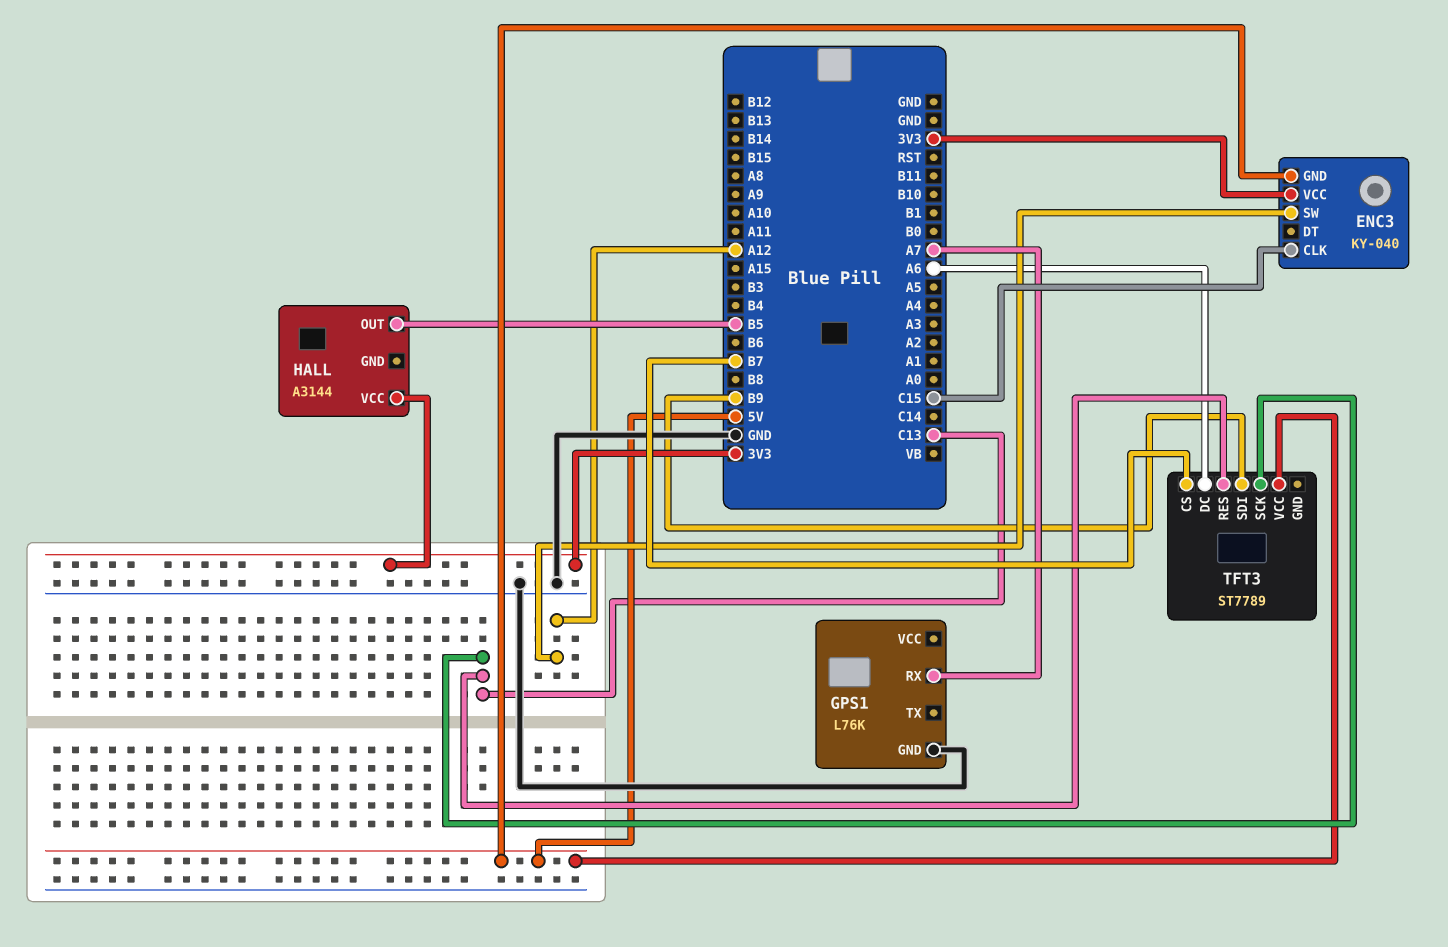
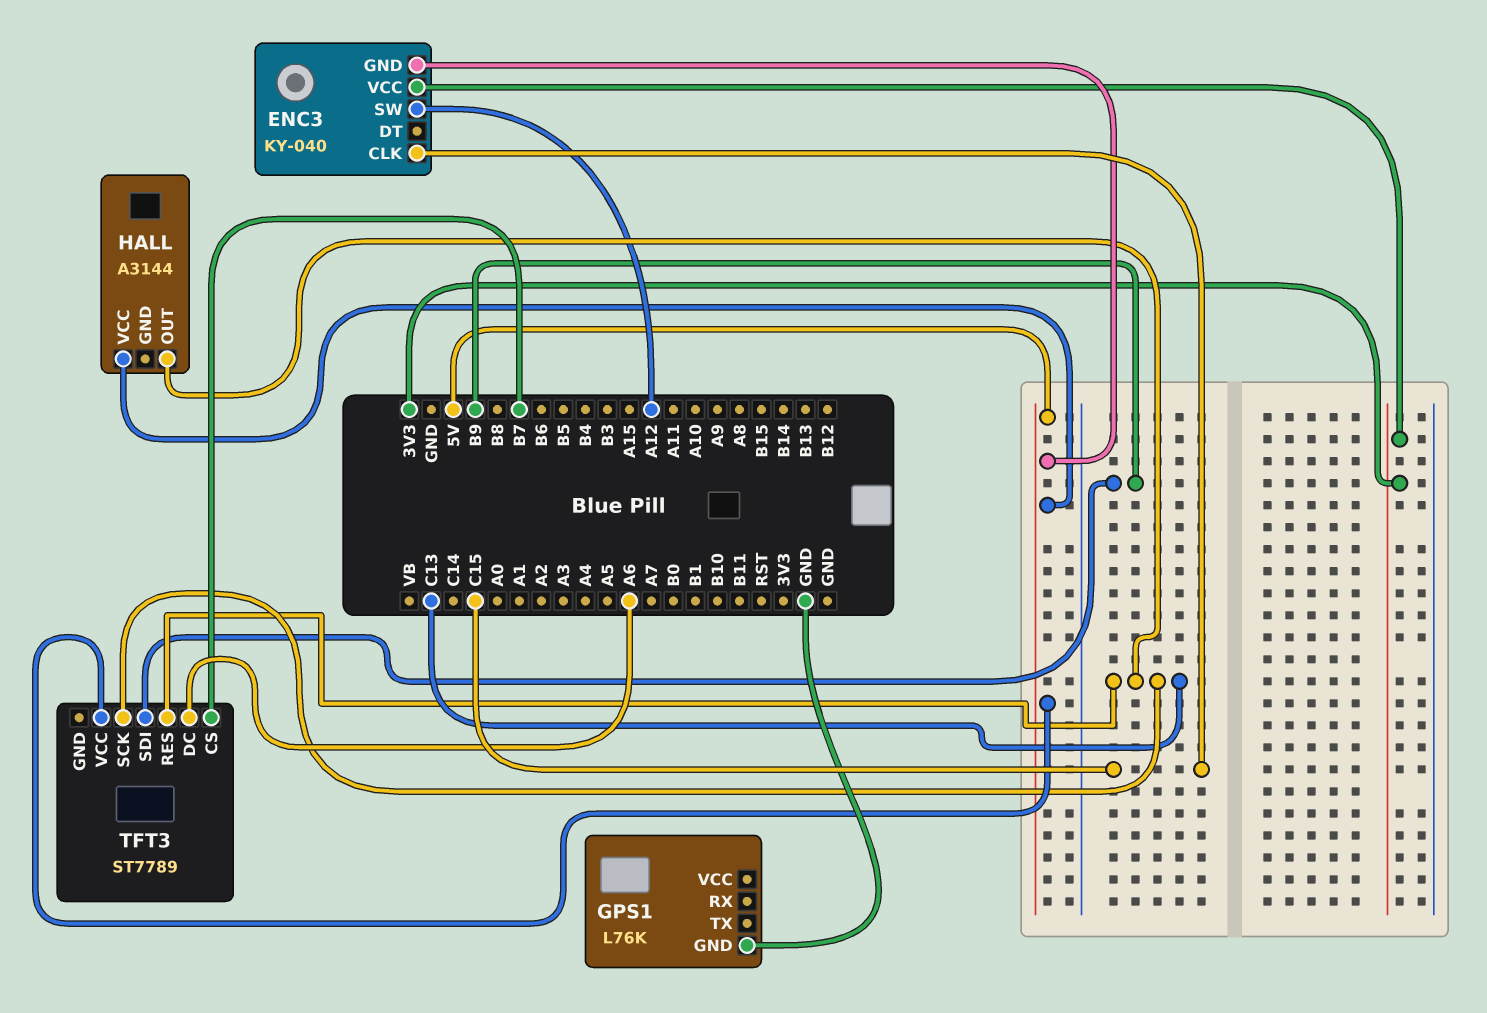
GPS1 pin RX: A7 -> none
HALL pin OUT: B5 -> C13
HALL pin VCC: 3V3 -> 5V

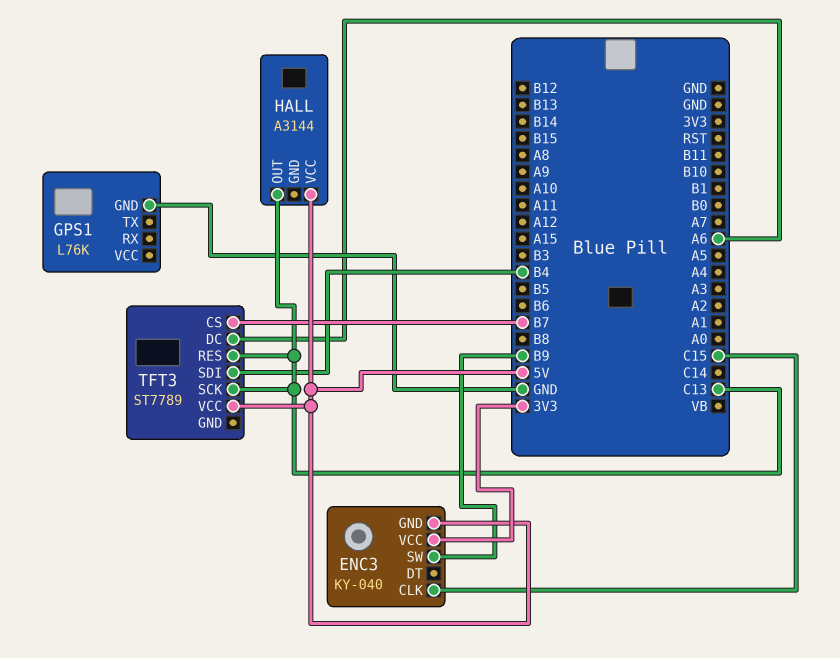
ENC3 pin SW: A12 -> B9
TFT3 pin SDI: B9 -> B4

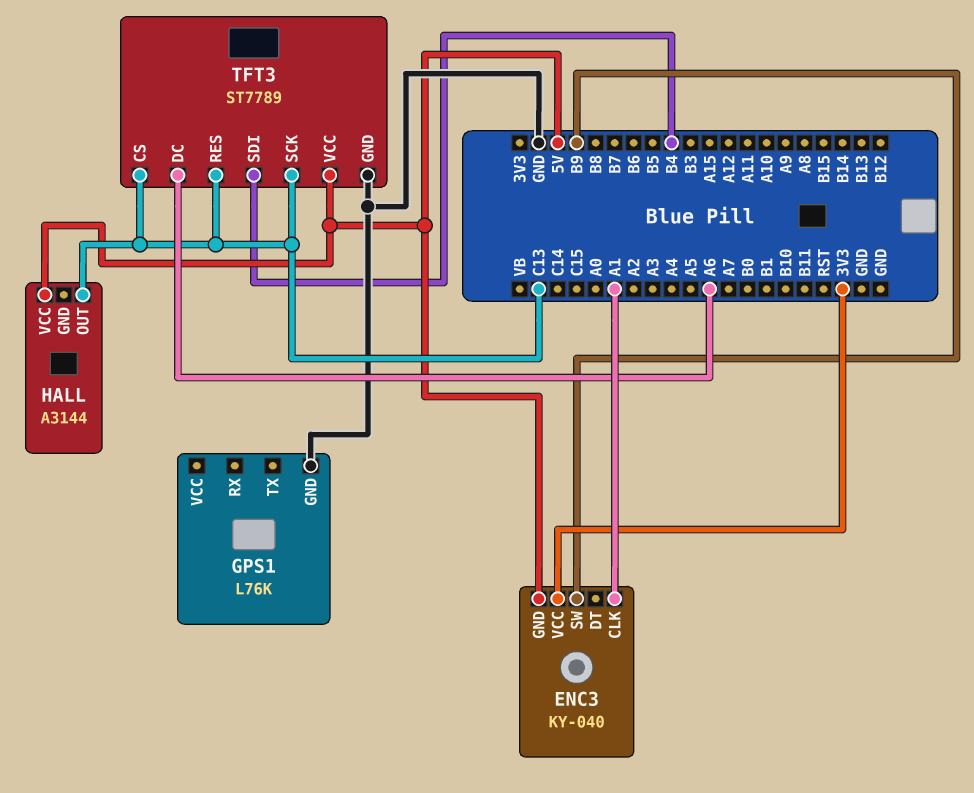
ENC3 pin CLK: C15 -> A1
TFT3 pin CS: B7 -> C13
TFT3 pin GND: none -> GND

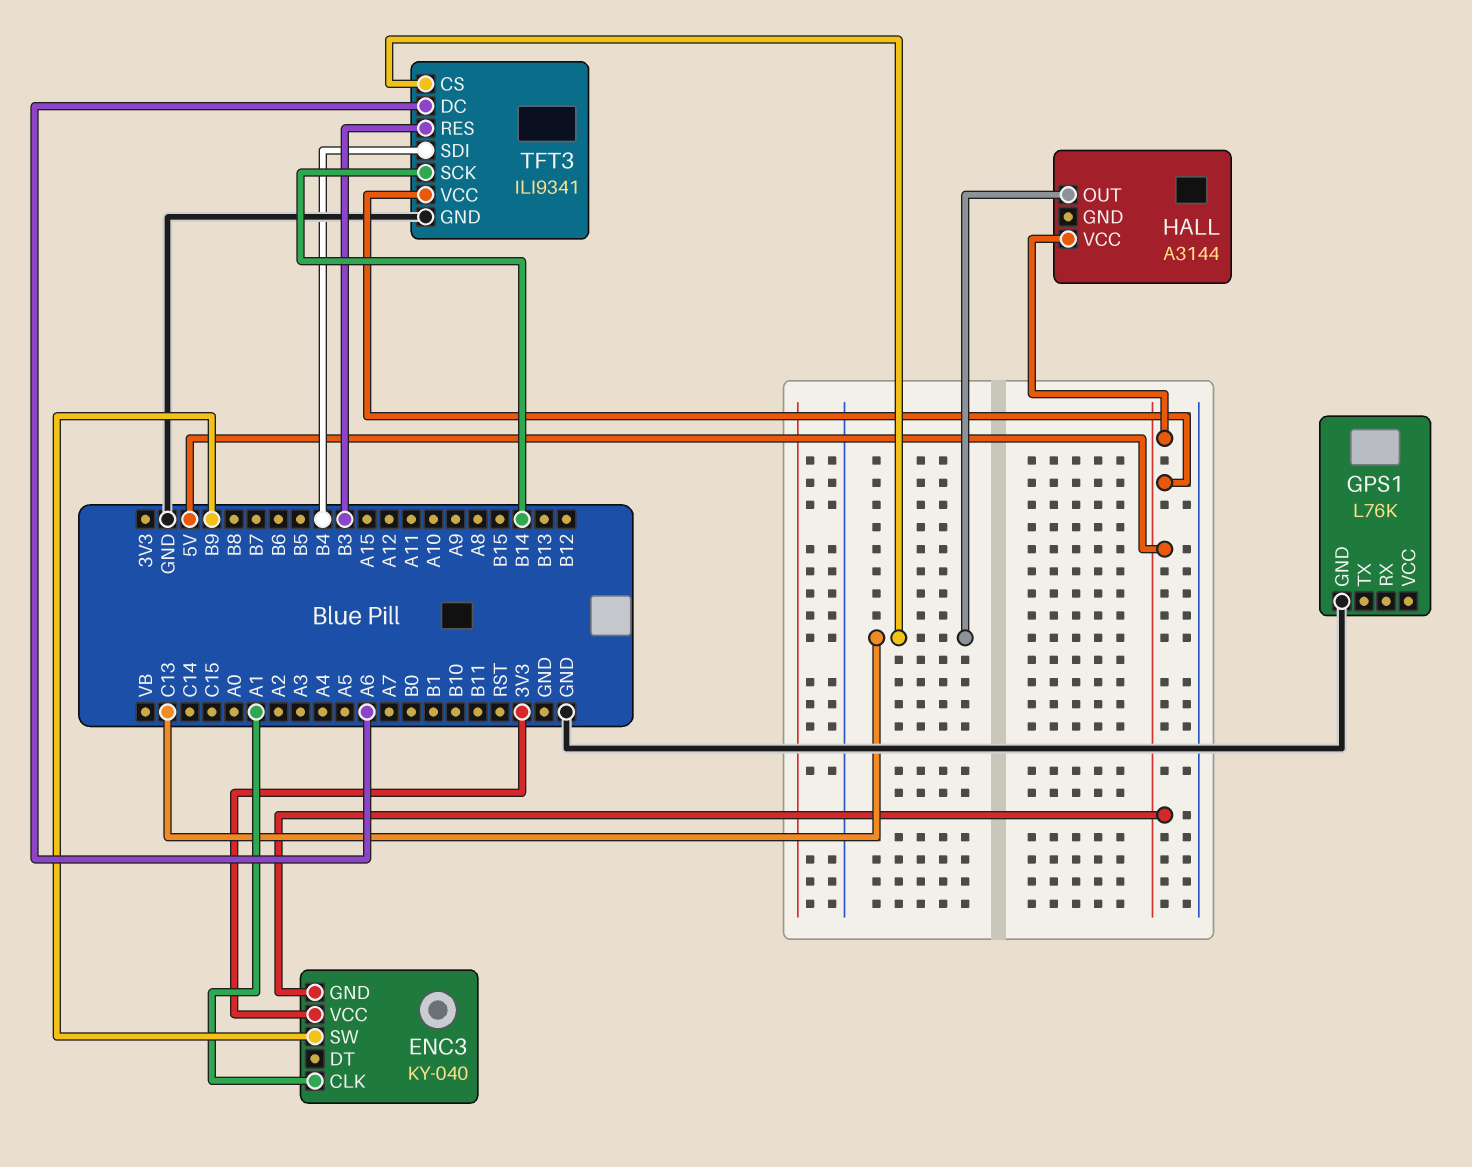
TFT3: ST7789 -> ILI9341
TFT3 pin RES: C13 -> B3
TFT3 pin SCK: C13 -> B14

